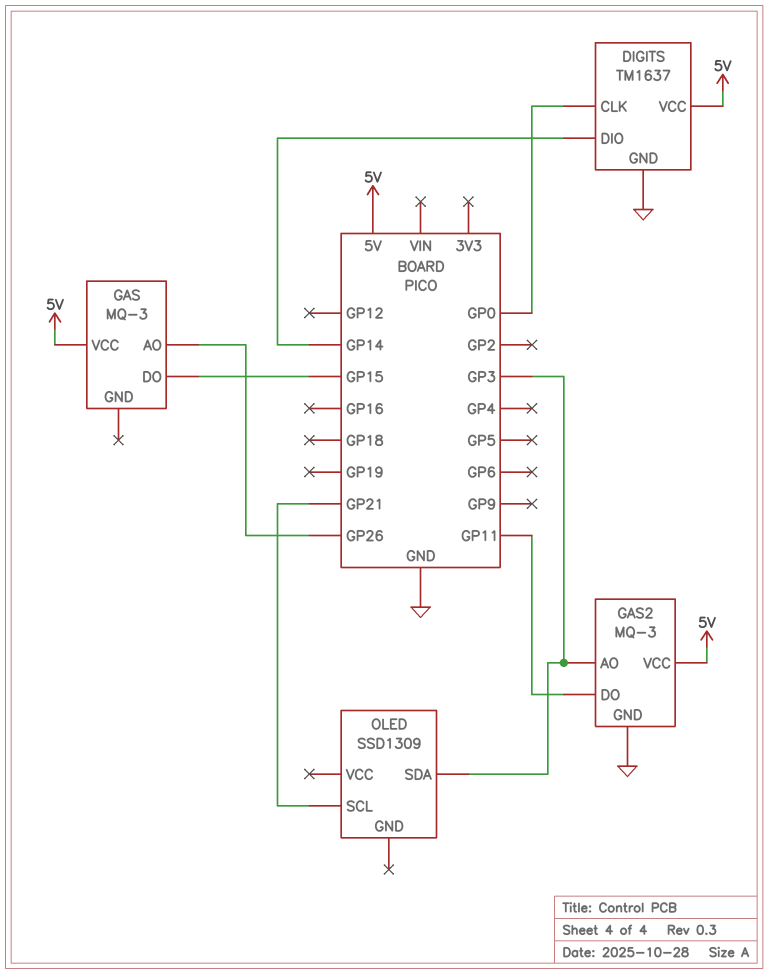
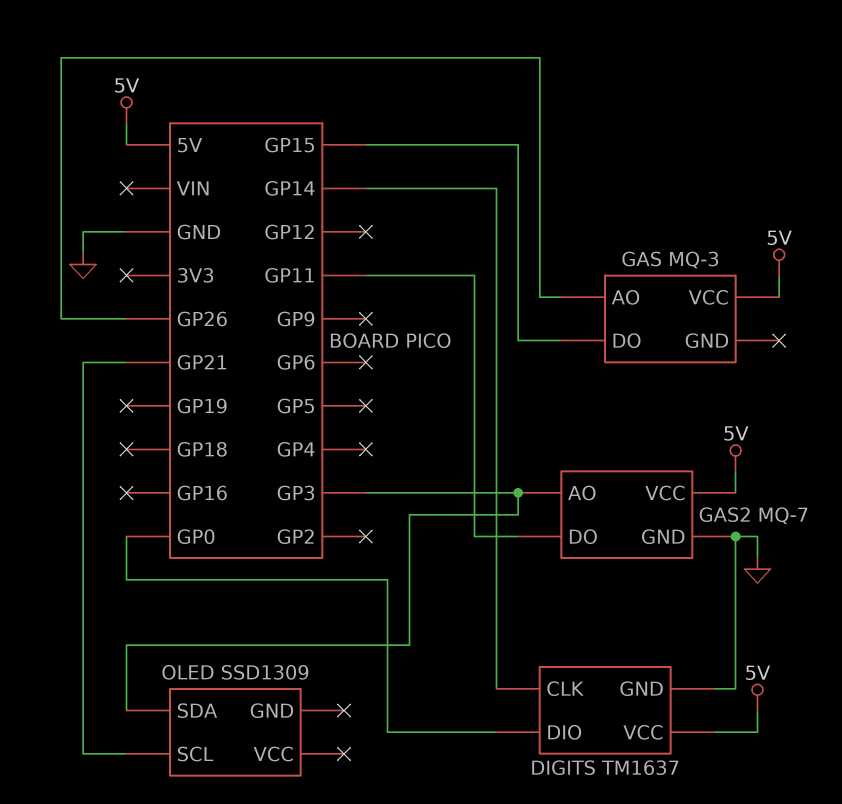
DIGITS pin CLK: GP0 -> GP14
DIGITS pin DIO: GP14 -> GP0
GAS2: MQ-3 -> MQ-7

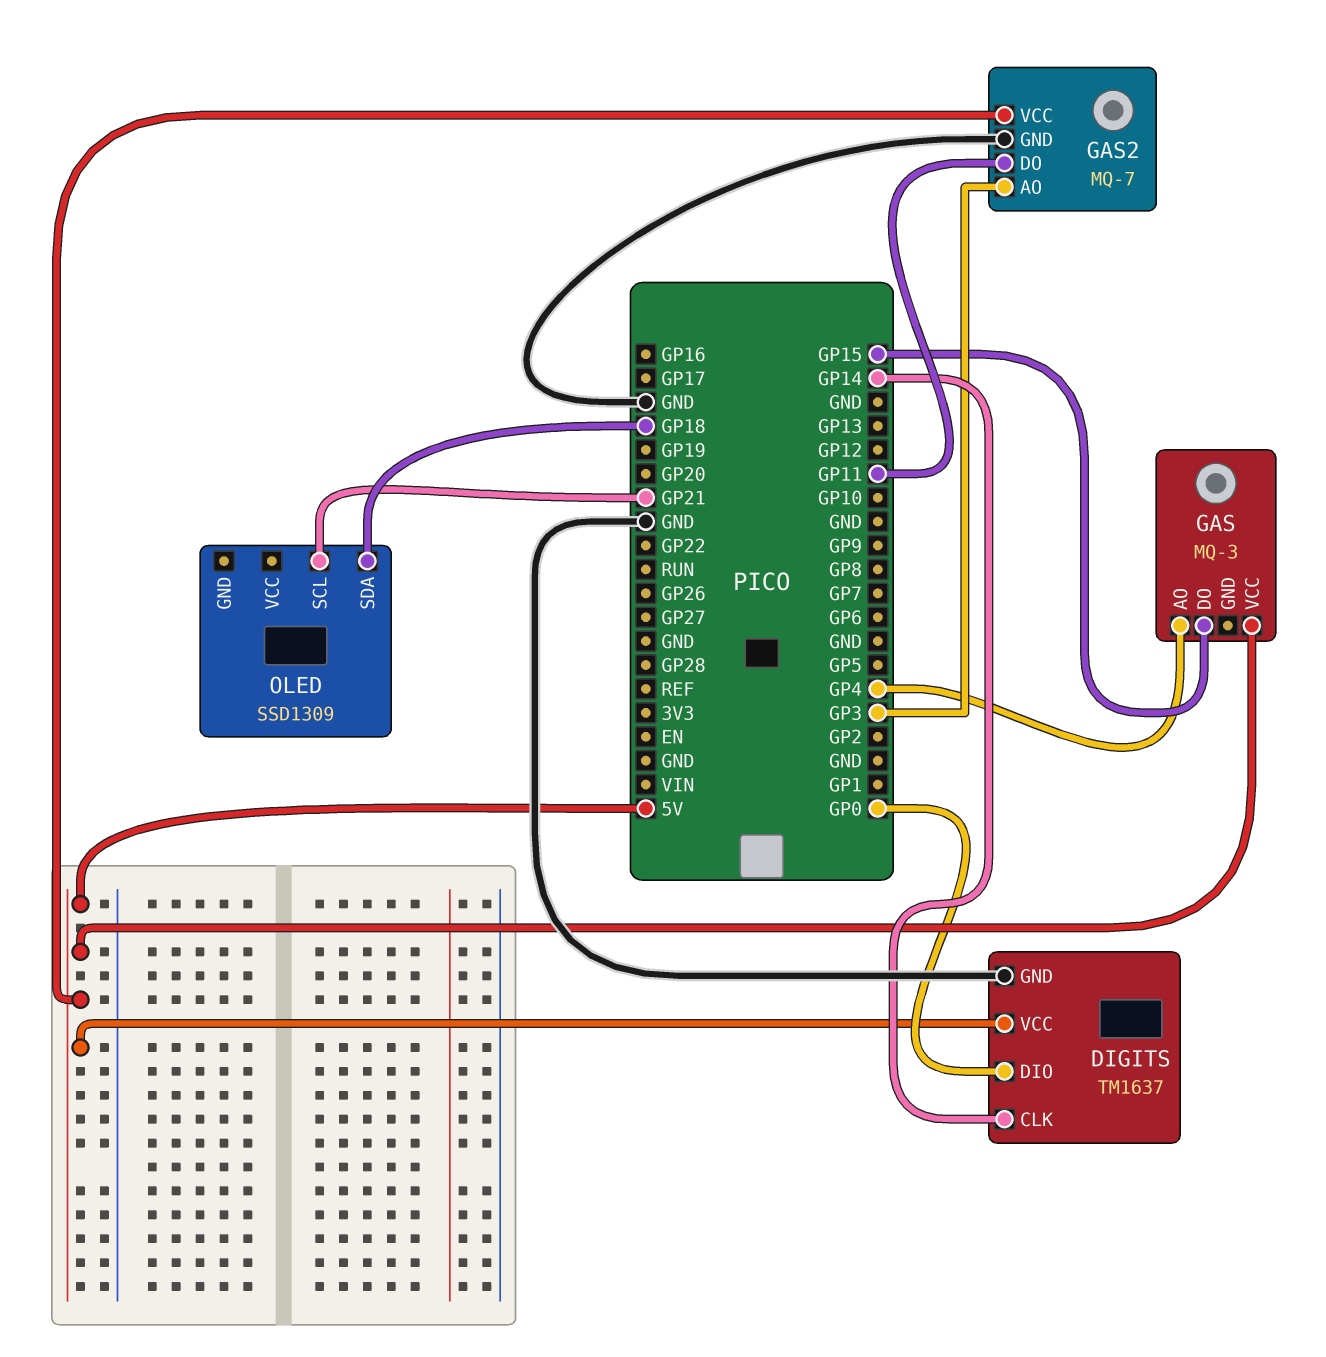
GAS pin AO: GP26 -> GP4
OLED pin SDA: GP3 -> GP18

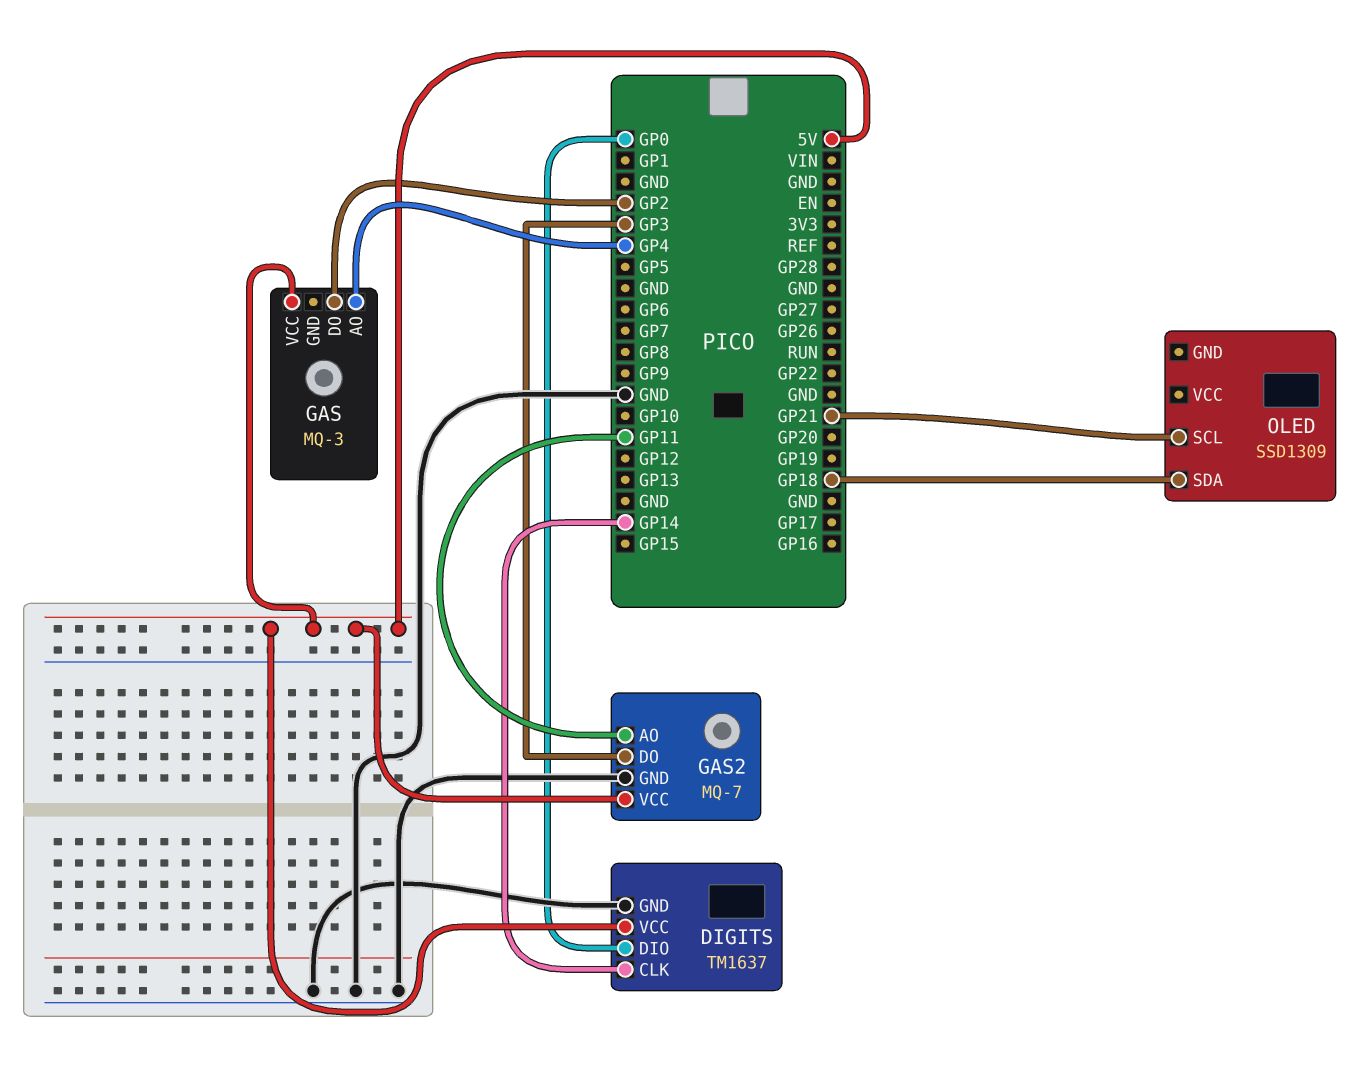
GAS pin DO: GP15 -> GP2
GAS2 pin AO: GP3 -> GP11
GAS2 pin DO: GP11 -> GP3

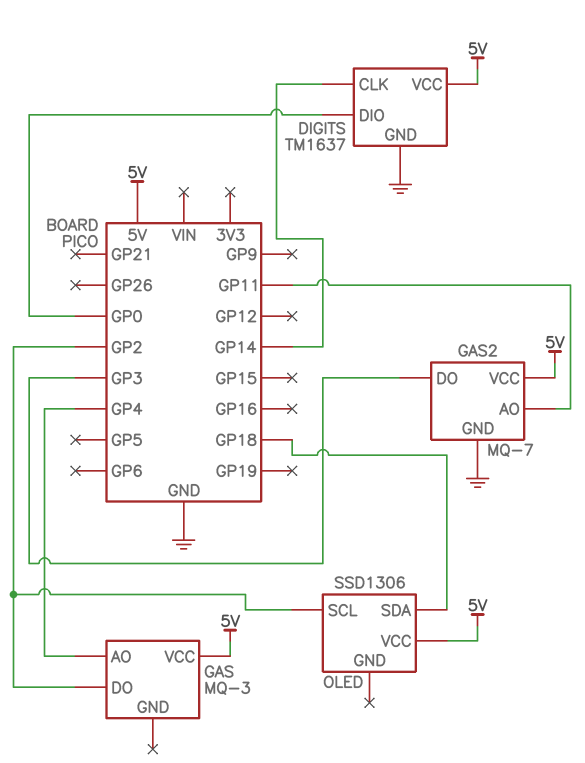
OLED: SSD1309 -> SSD1306
OLED pin SCL: GP21 -> GP2
OLED pin VCC: none -> 5V

